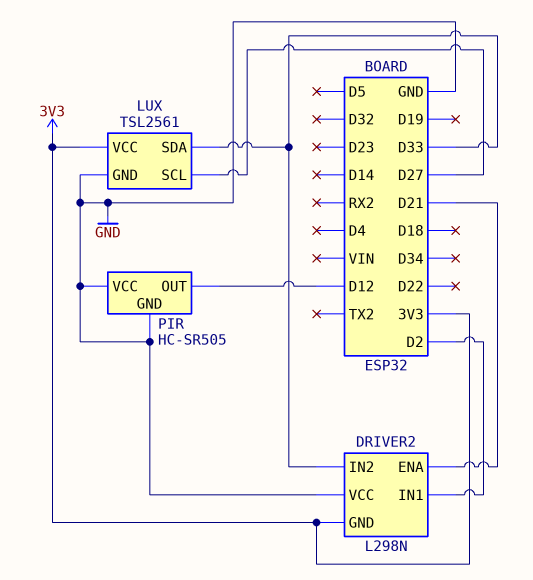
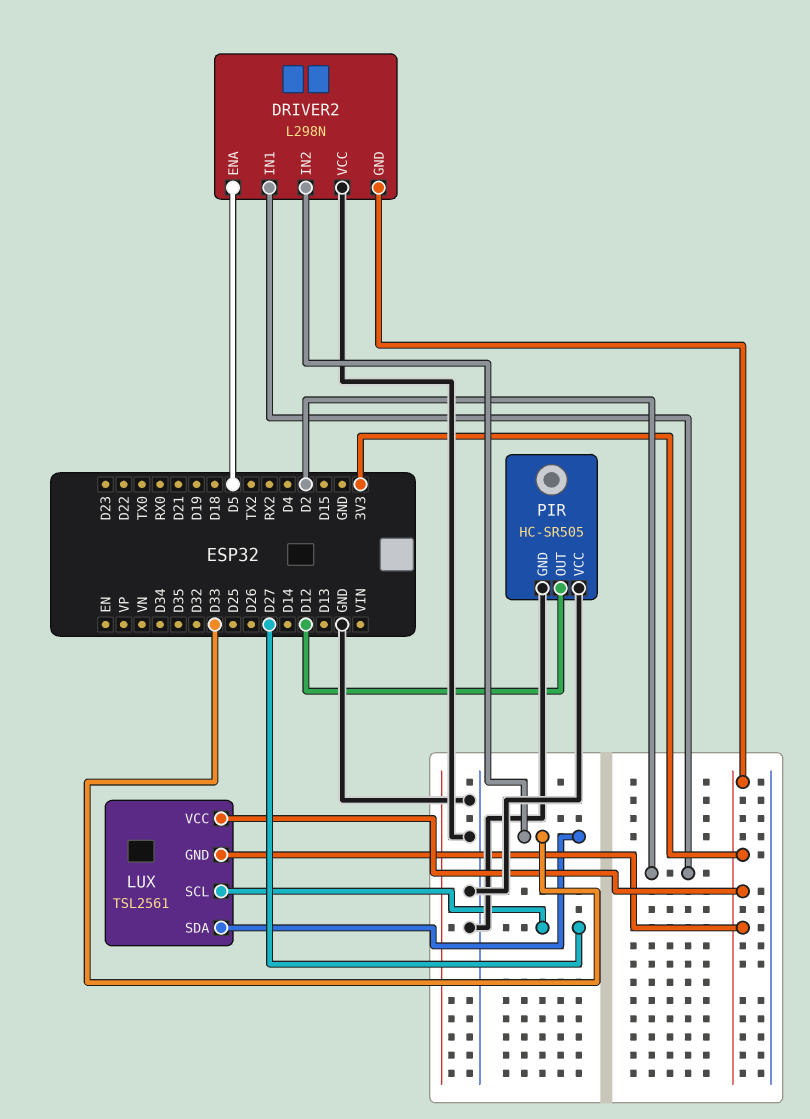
DRIVER2 pin ENA: D21 -> D5
LUX pin GND: GND -> 3V3

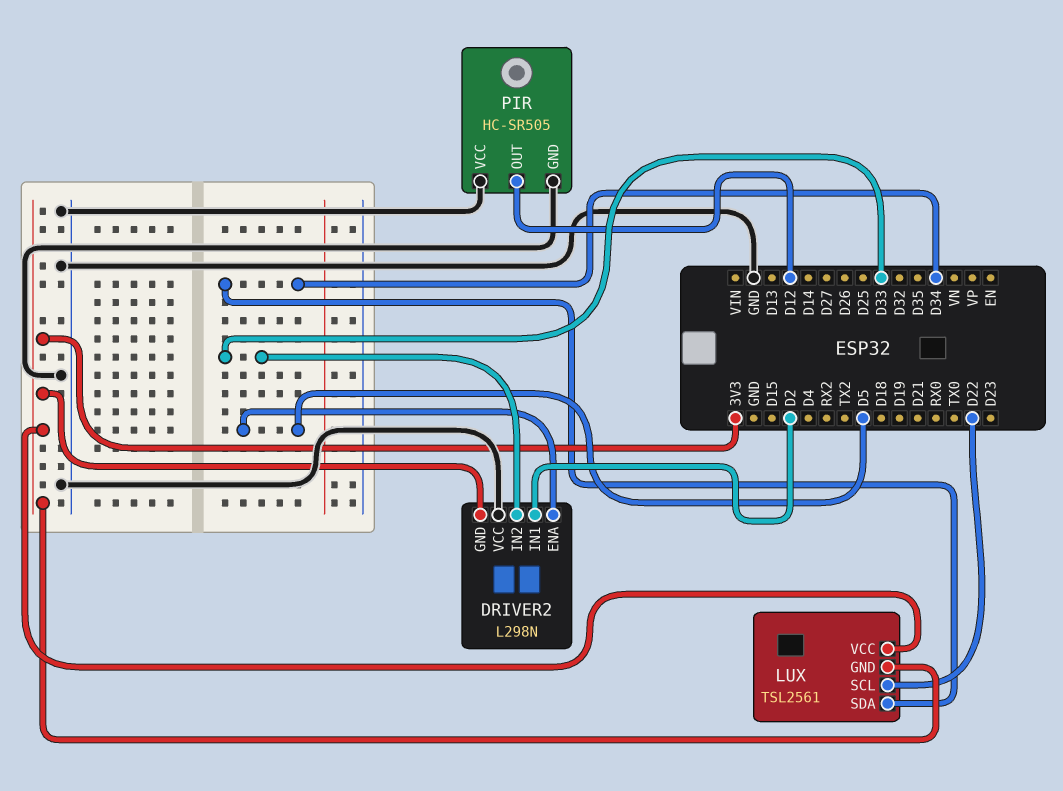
LUX pin SCL: D27 -> D22
LUX pin SDA: D33 -> D34

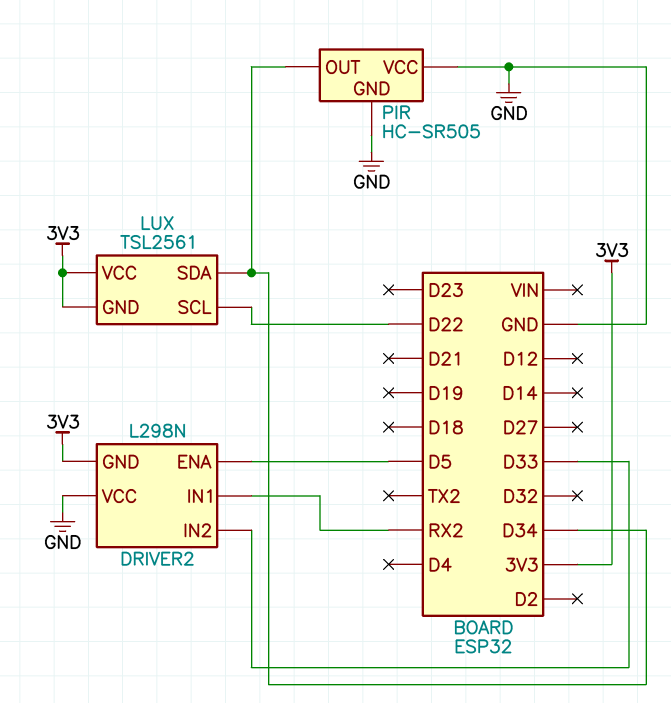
DRIVER2 pin IN1: D2 -> RX2
PIR pin OUT: D12 -> D34

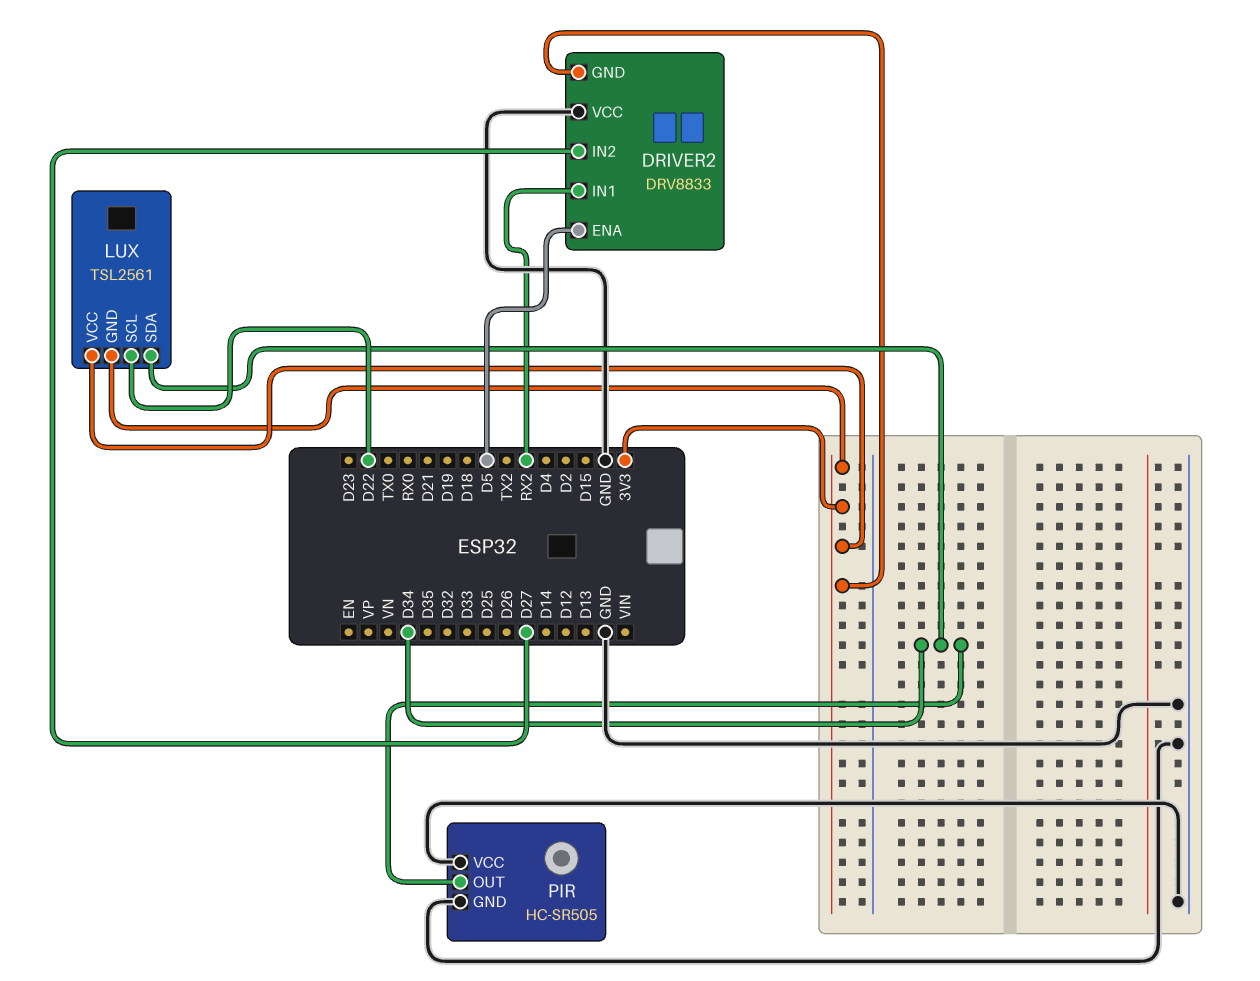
DRIVER2: L298N -> DRV8833
DRIVER2 pin IN2: D33 -> D27

